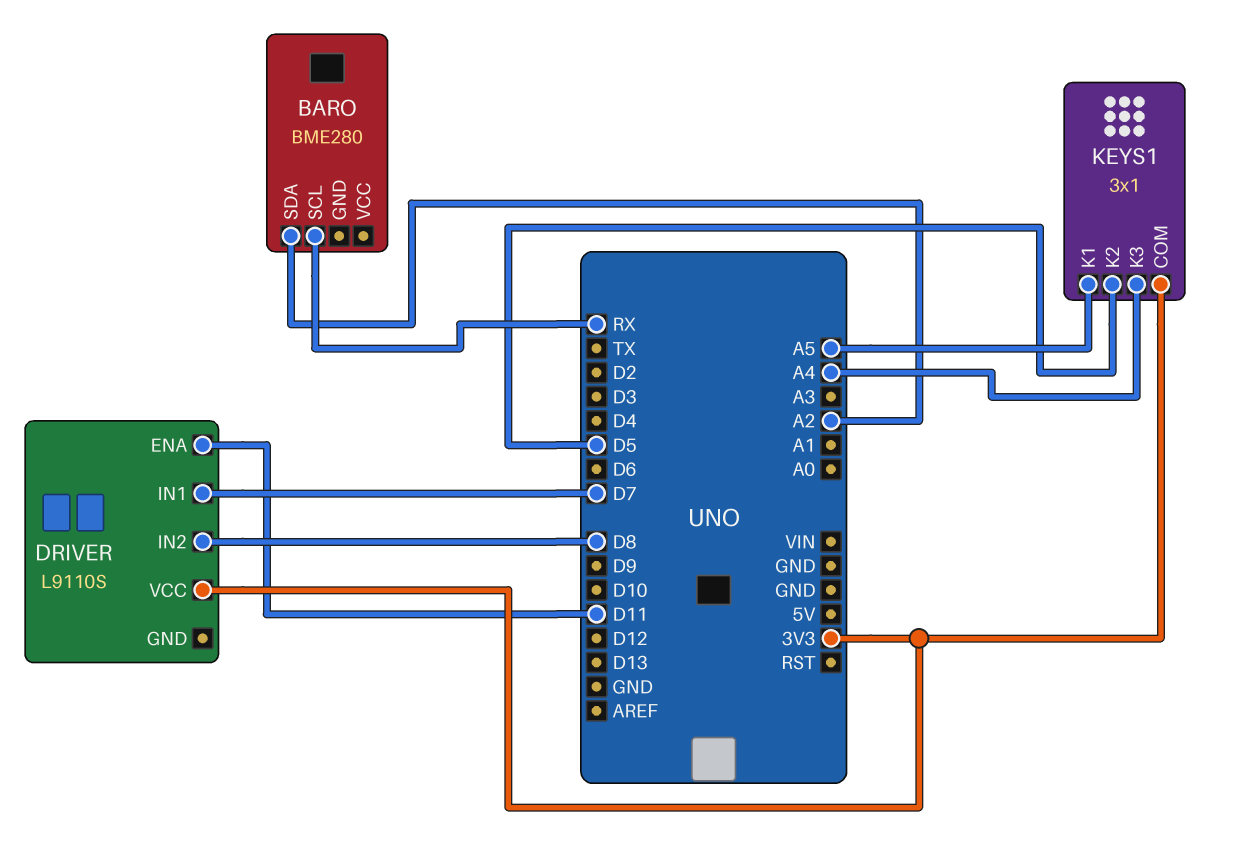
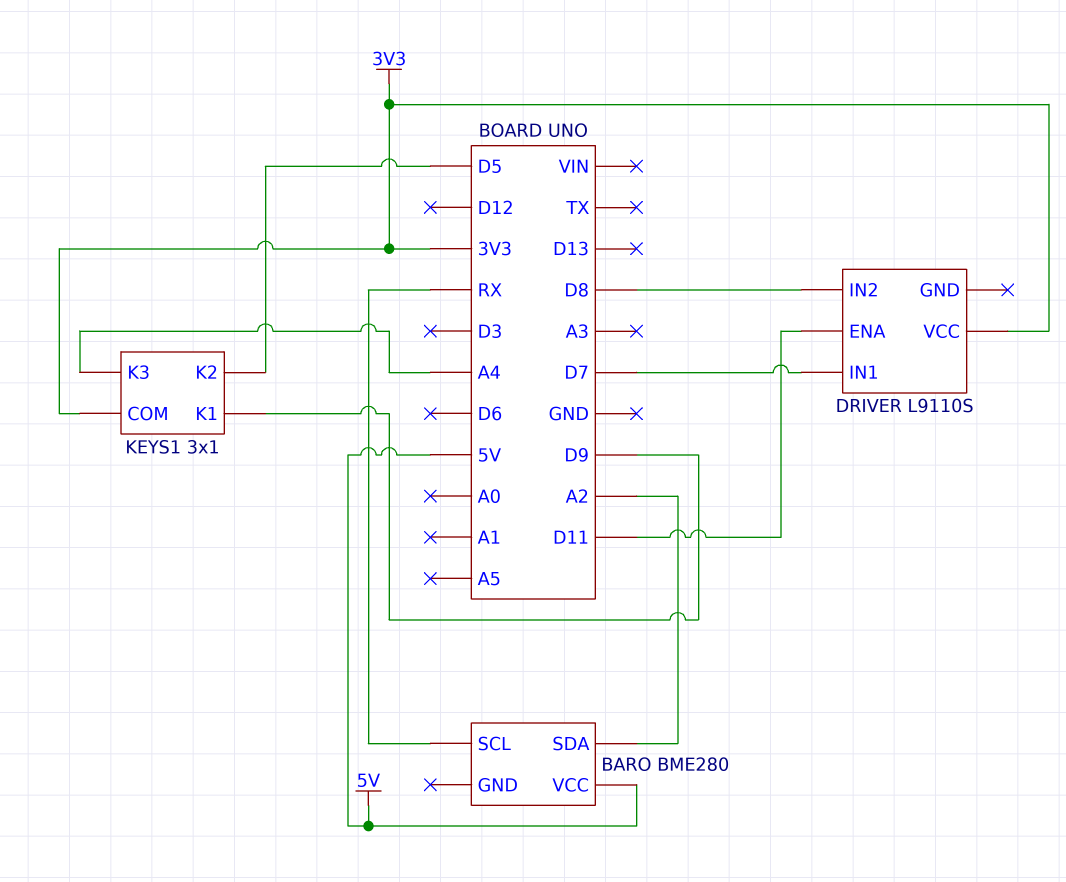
BARO pin VCC: none -> 5V
KEYS1 pin K1: A5 -> D9

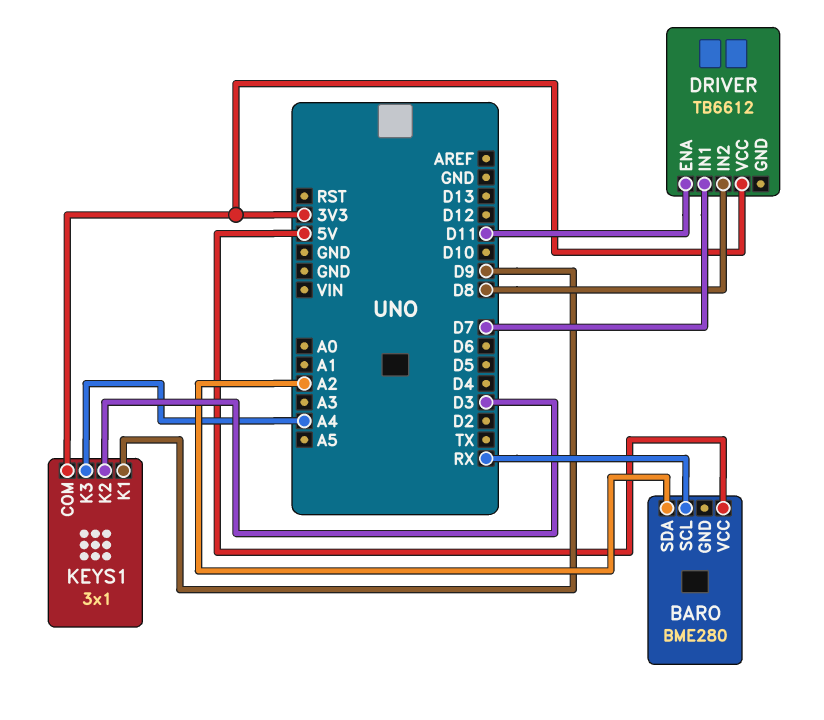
DRIVER: L9110S -> TB6612
KEYS1 pin K2: D5 -> D3

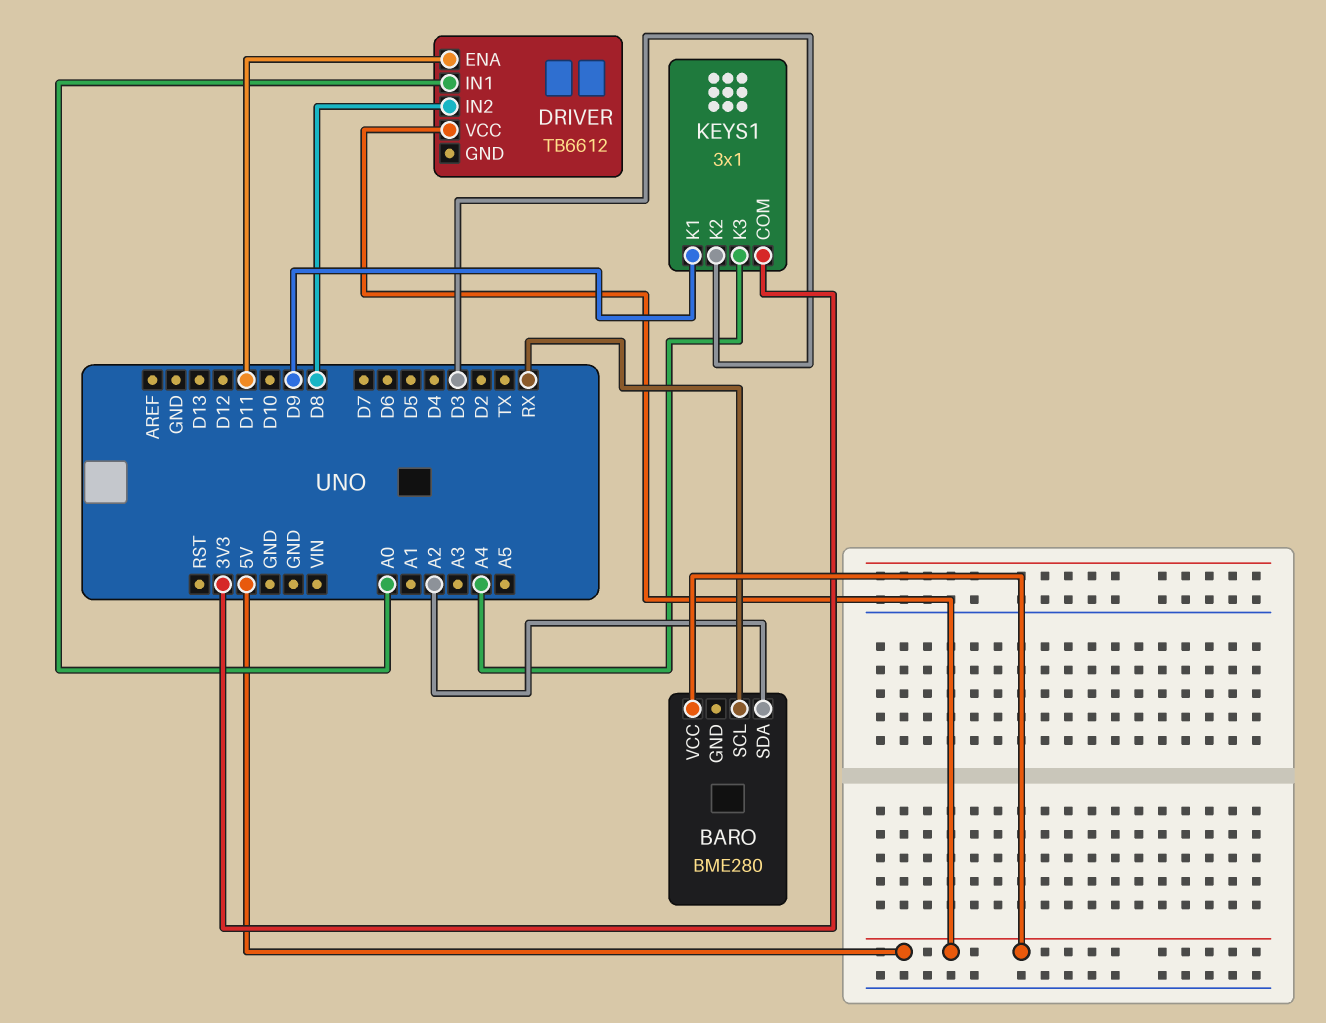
DRIVER pin IN1: D7 -> A0
DRIVER pin VCC: 3V3 -> 5V

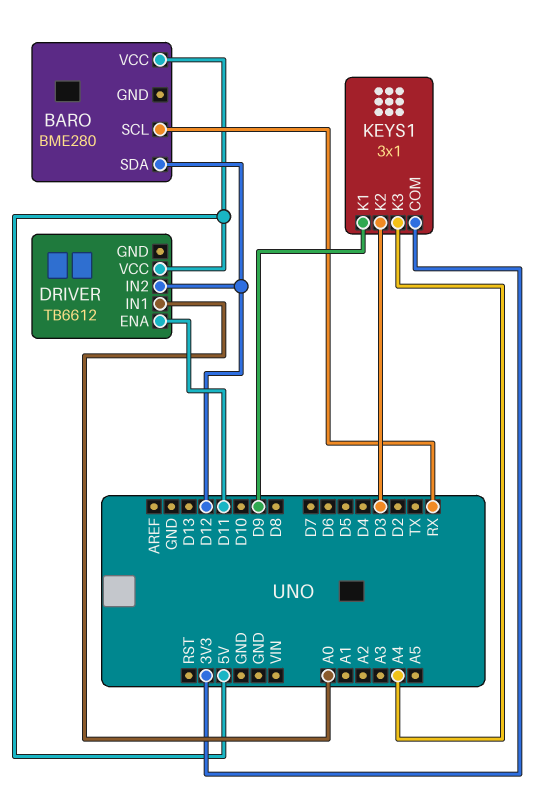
BARO pin SDA: A2 -> D12
DRIVER pin IN2: D8 -> D12

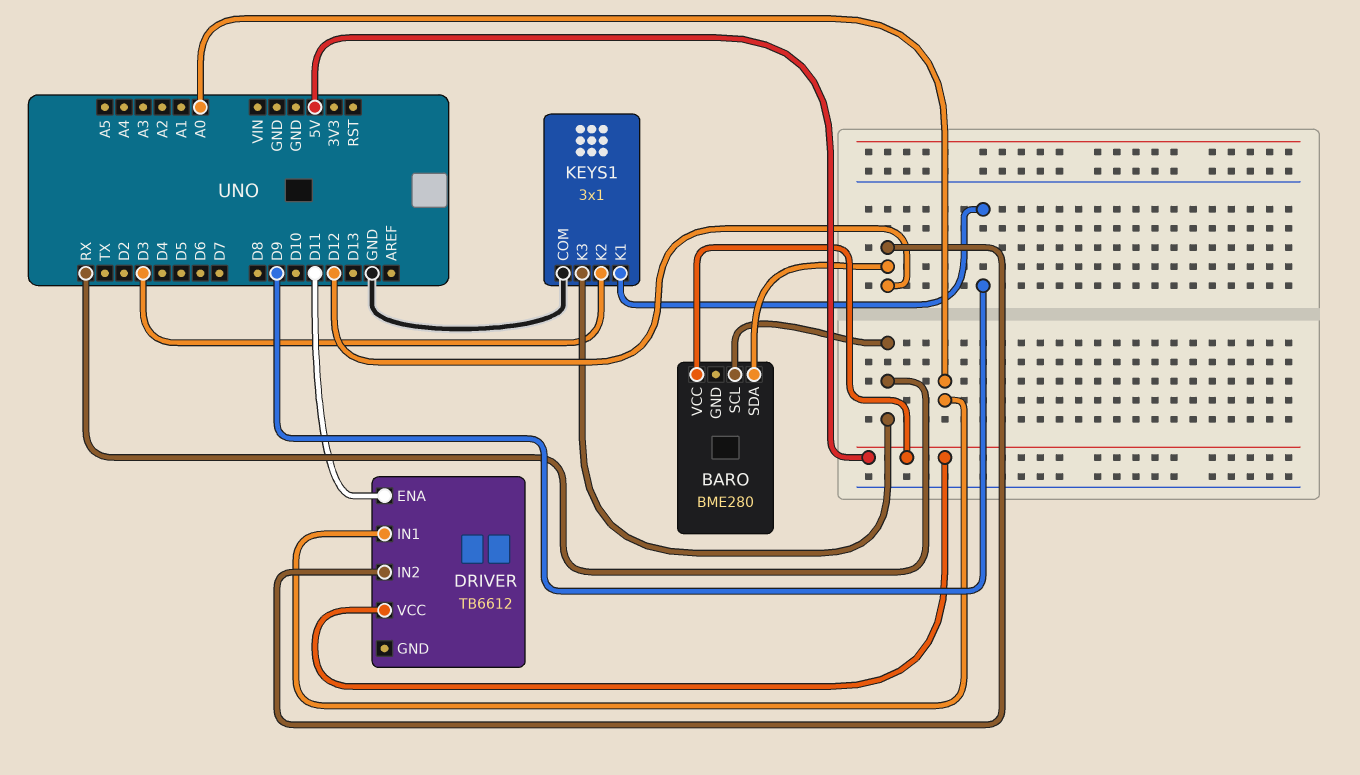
KEYS1 pin COM: 3V3 -> GND
KEYS1 pin K3: A4 -> RX

